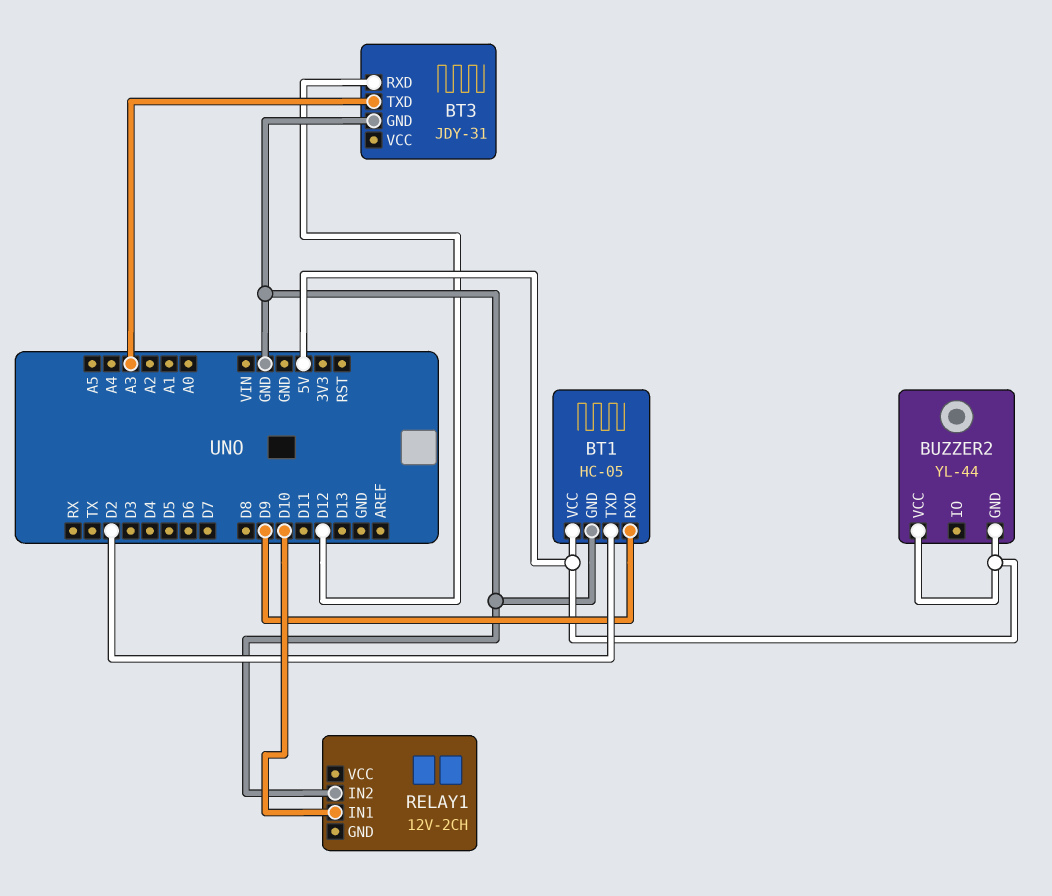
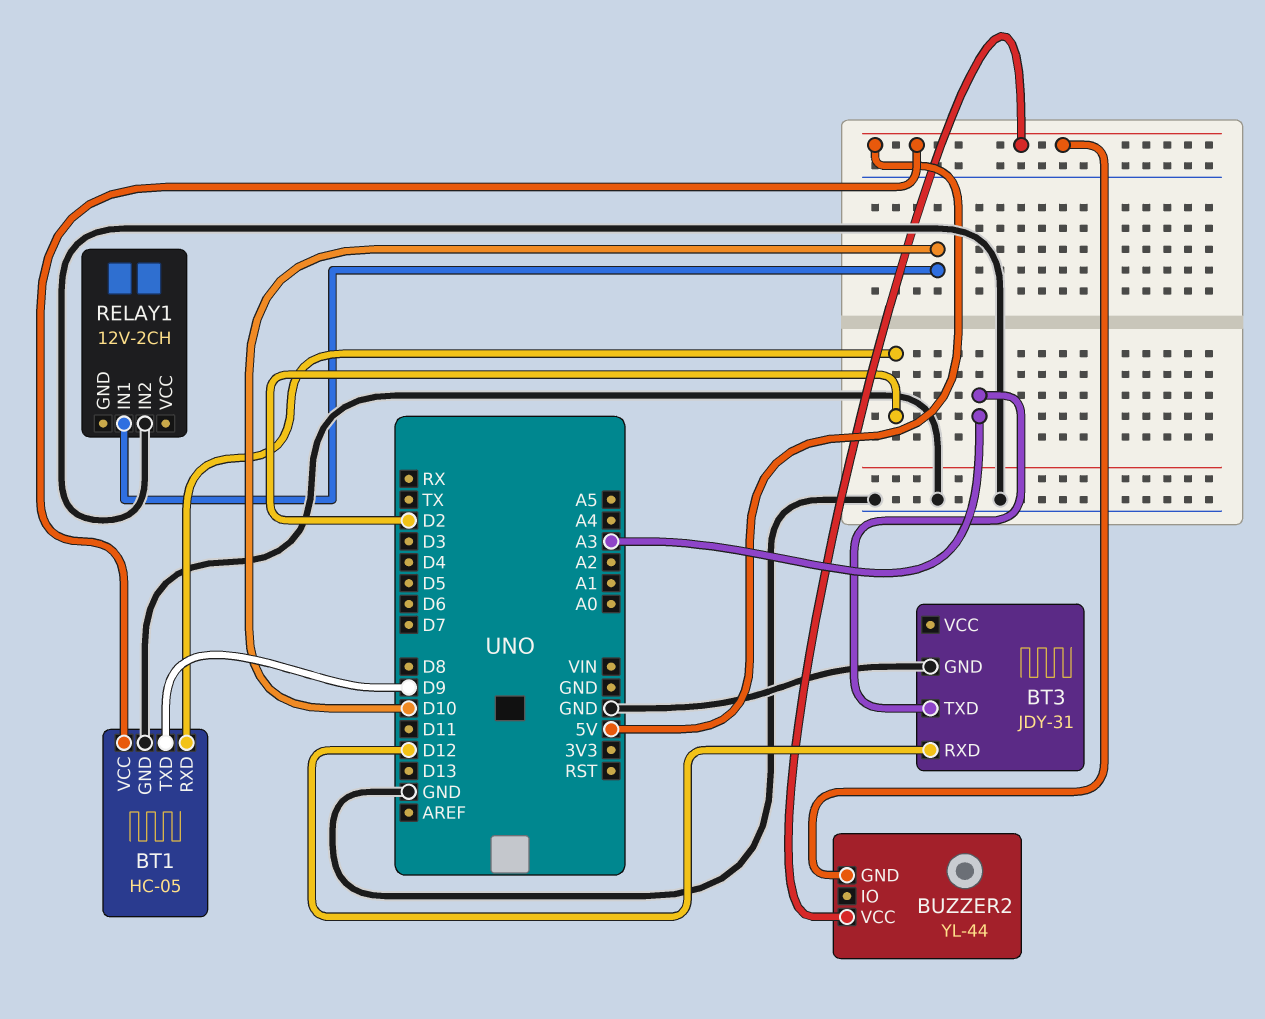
BT1 pin RXD: D9 -> D2
BT1 pin TXD: D2 -> D9

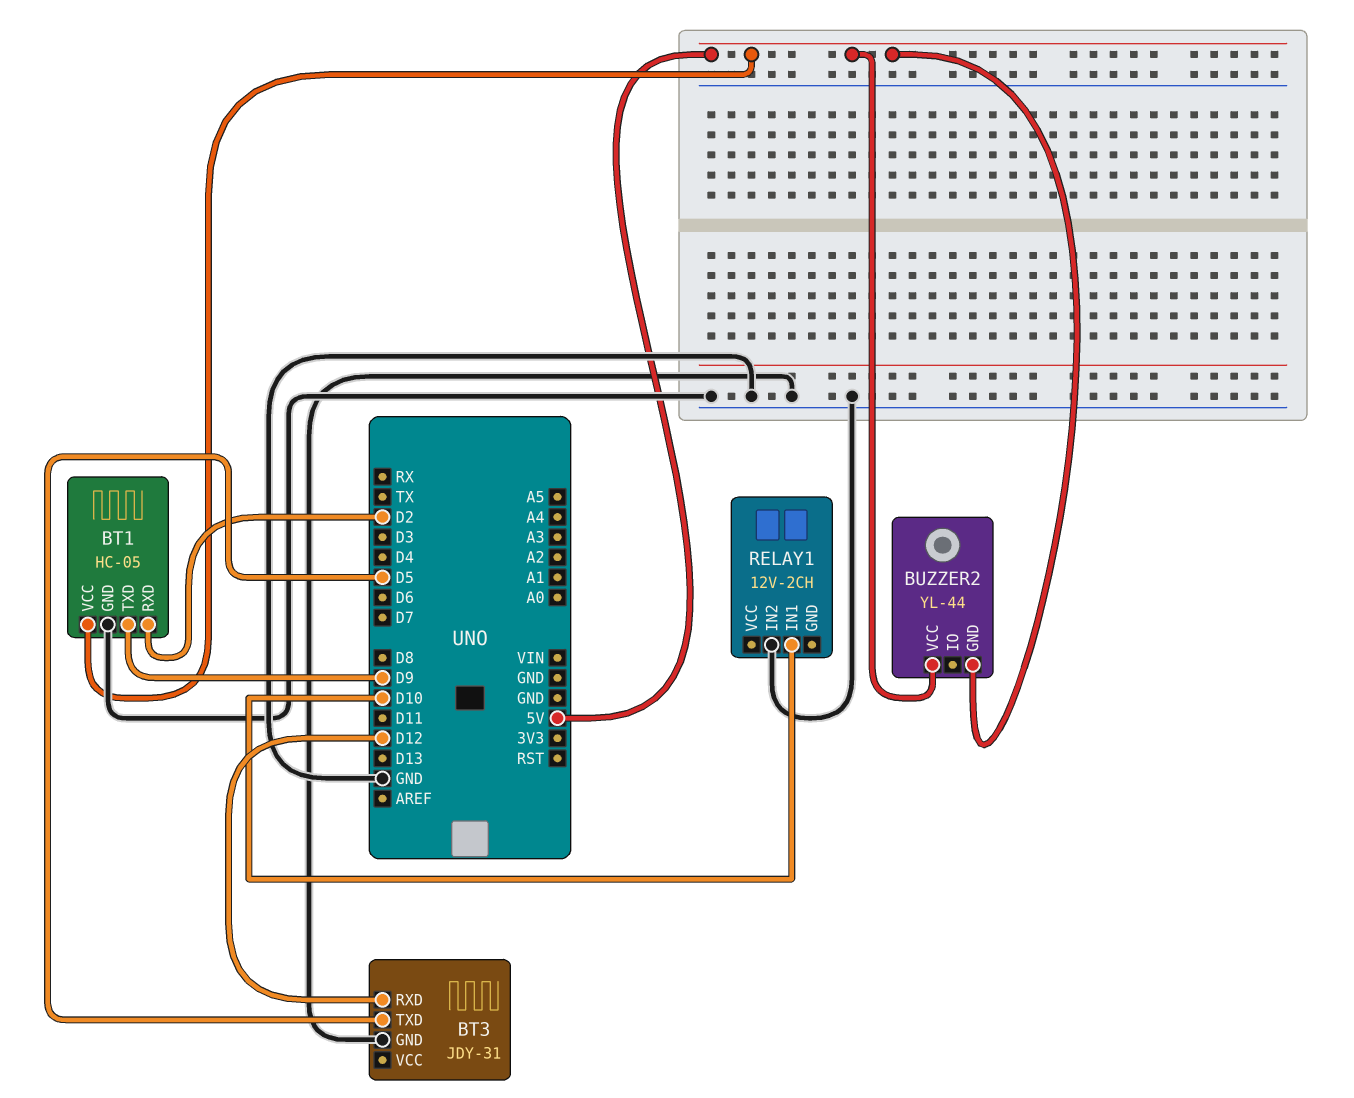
BT3 pin TXD: A3 -> D5

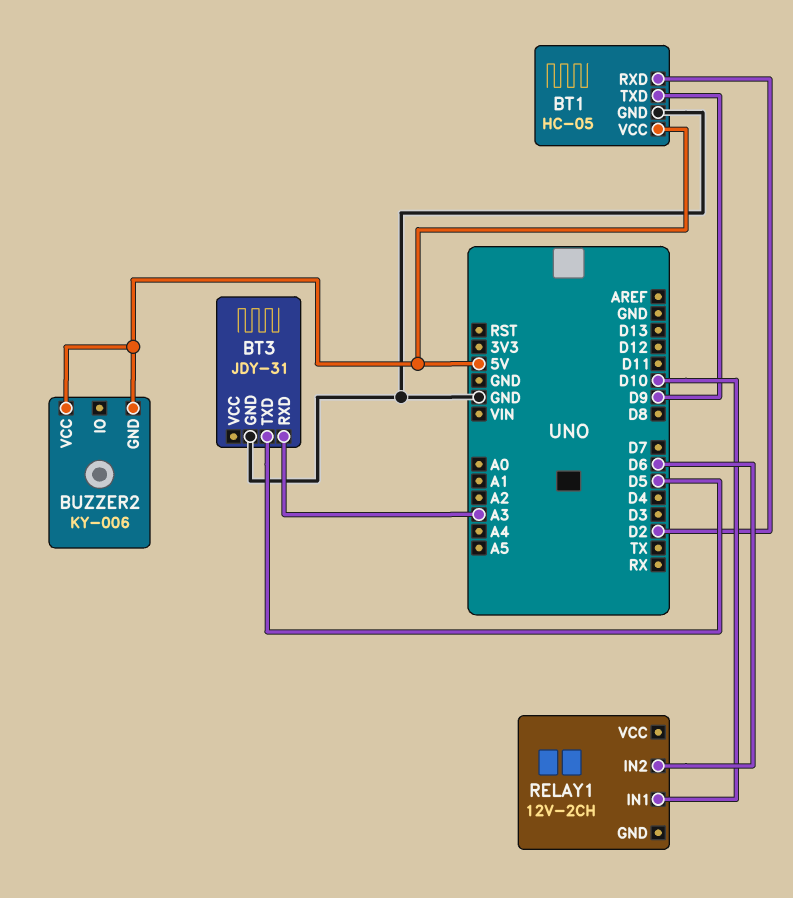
BT3 pin RXD: D12 -> A3
BUZZER2: YL-44 -> KY-006
RELAY1 pin IN2: GND -> D6

